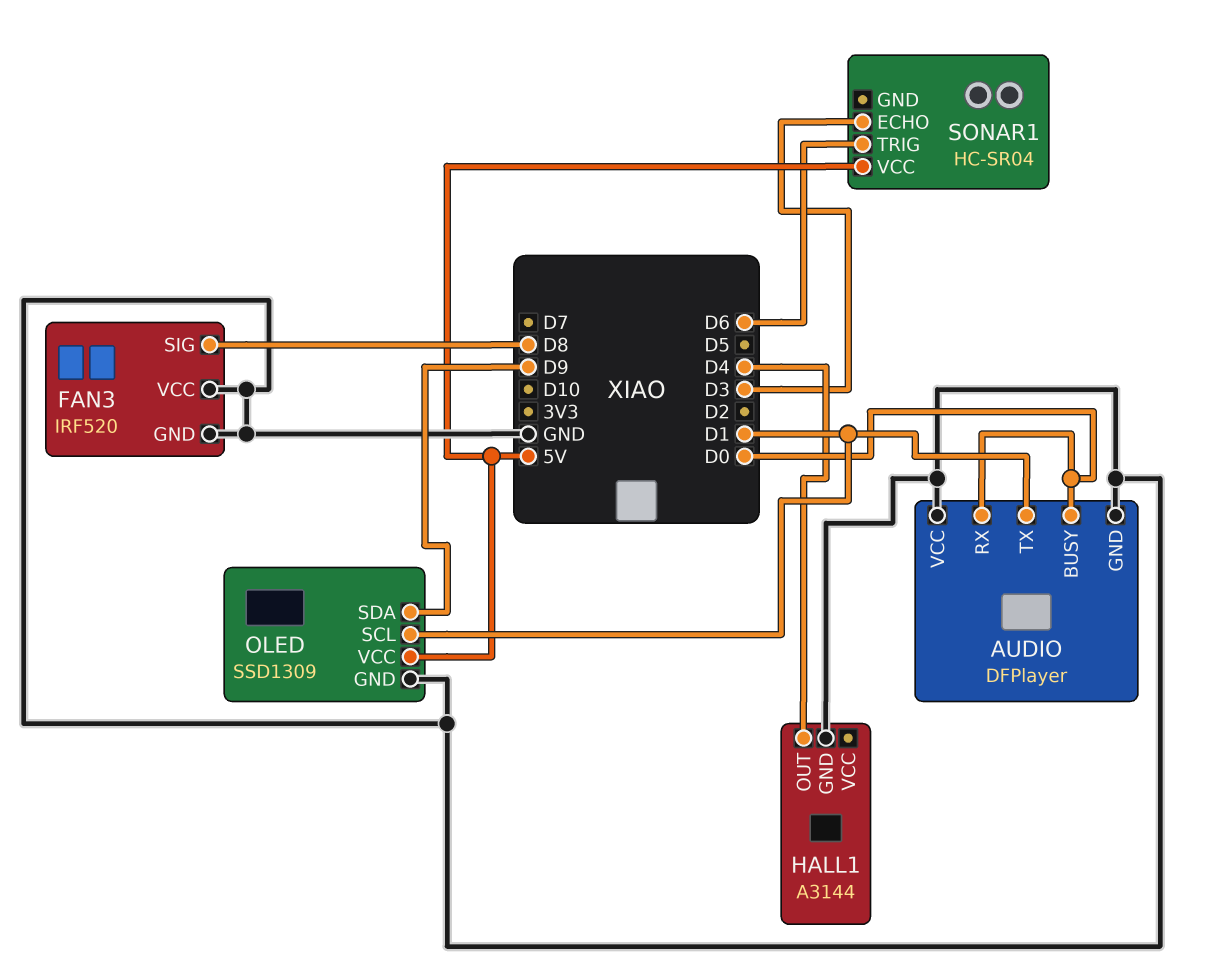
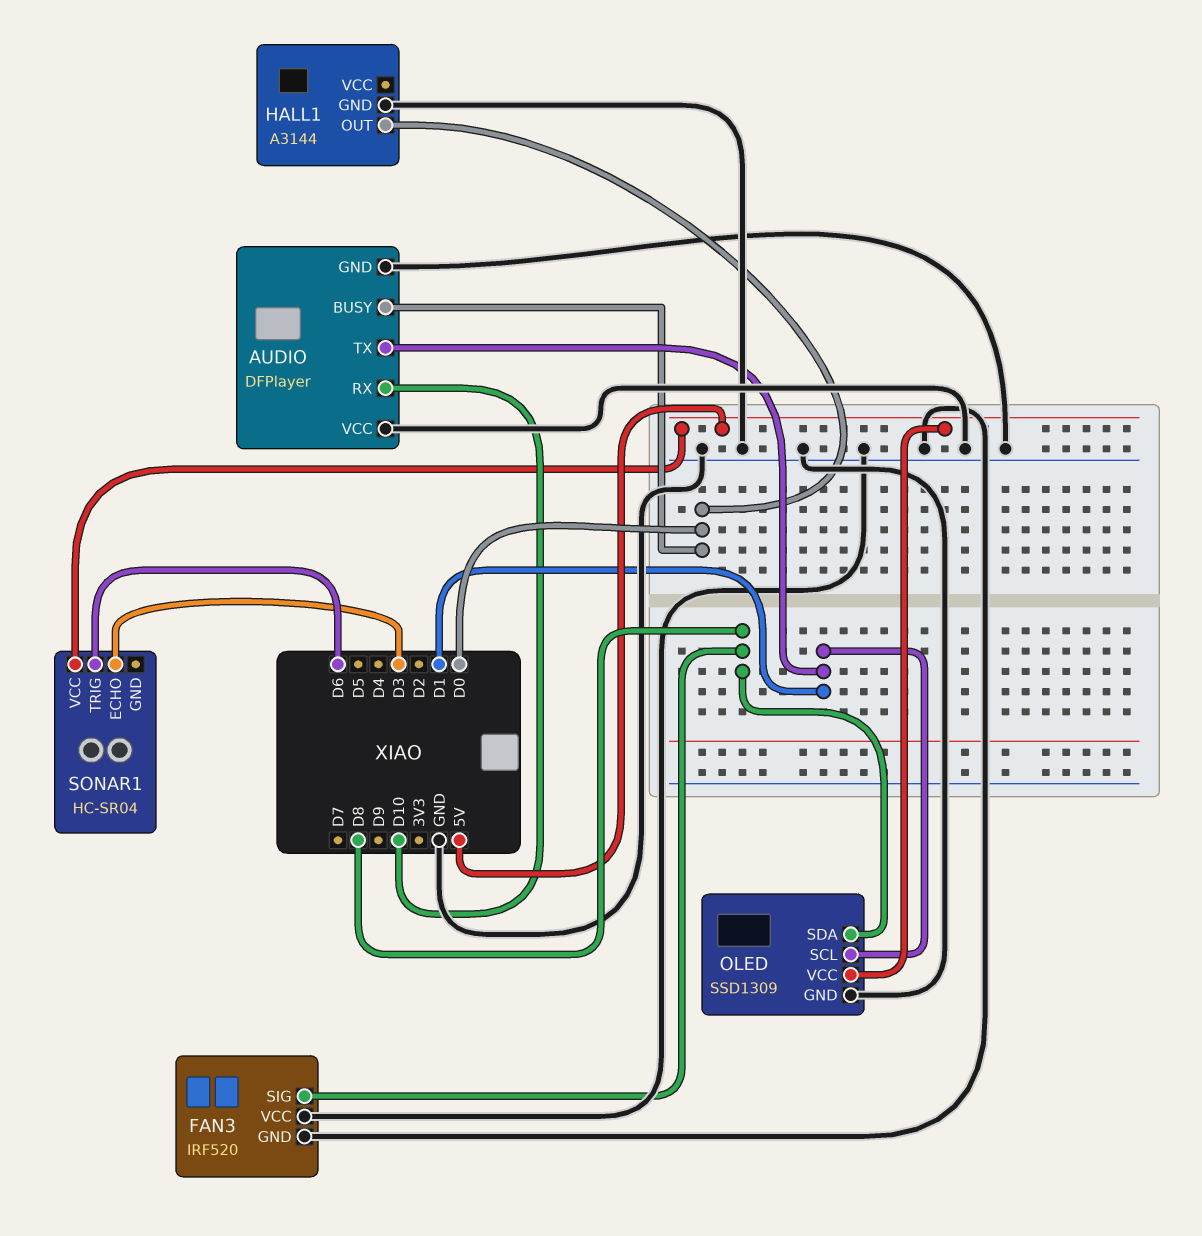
AUDIO pin RX: D0 -> D10
HALL1 pin OUT: D4 -> D0
OLED pin SDA: D9 -> D8

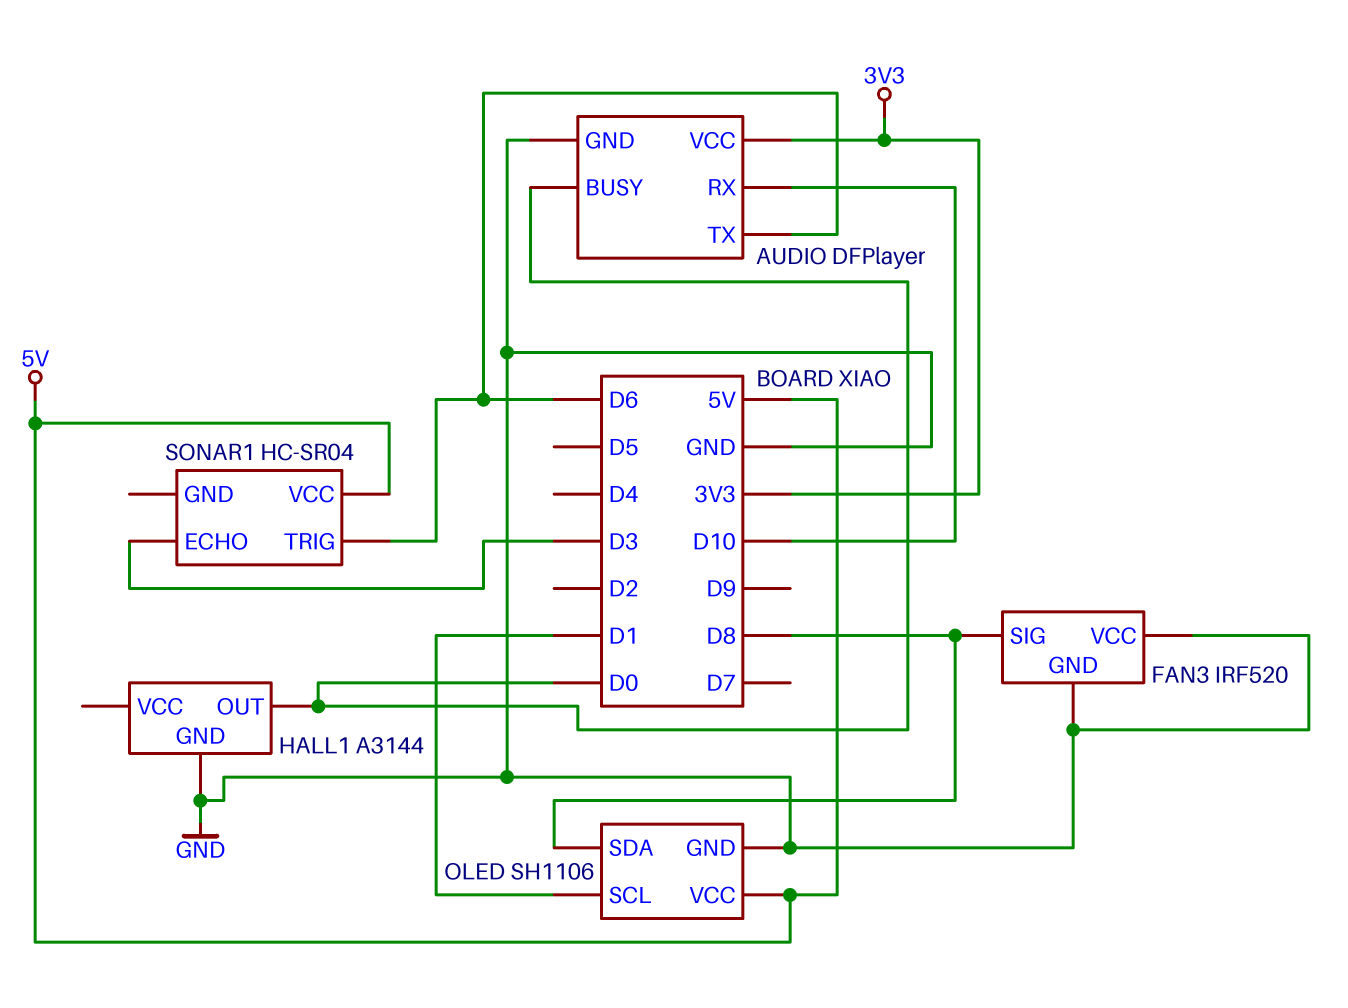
AUDIO pin TX: D1 -> D6
AUDIO pin VCC: GND -> 3V3
OLED: SSD1309 -> SH1106

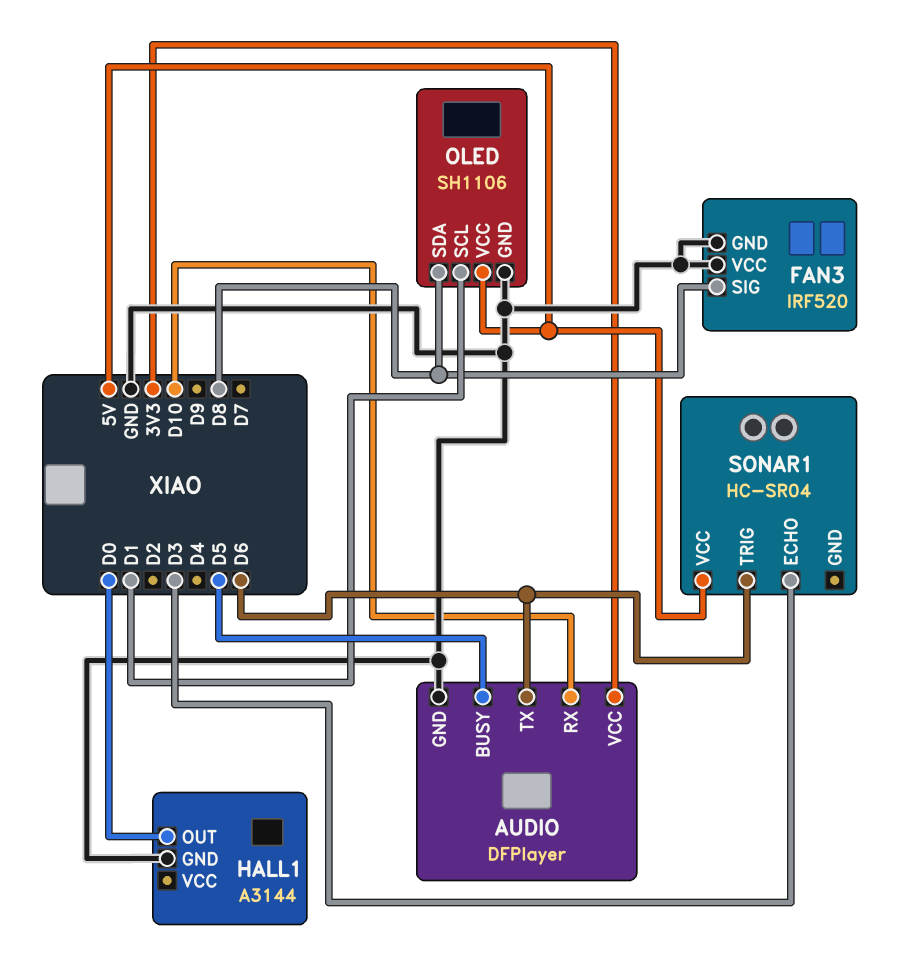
AUDIO pin BUSY: D0 -> D5

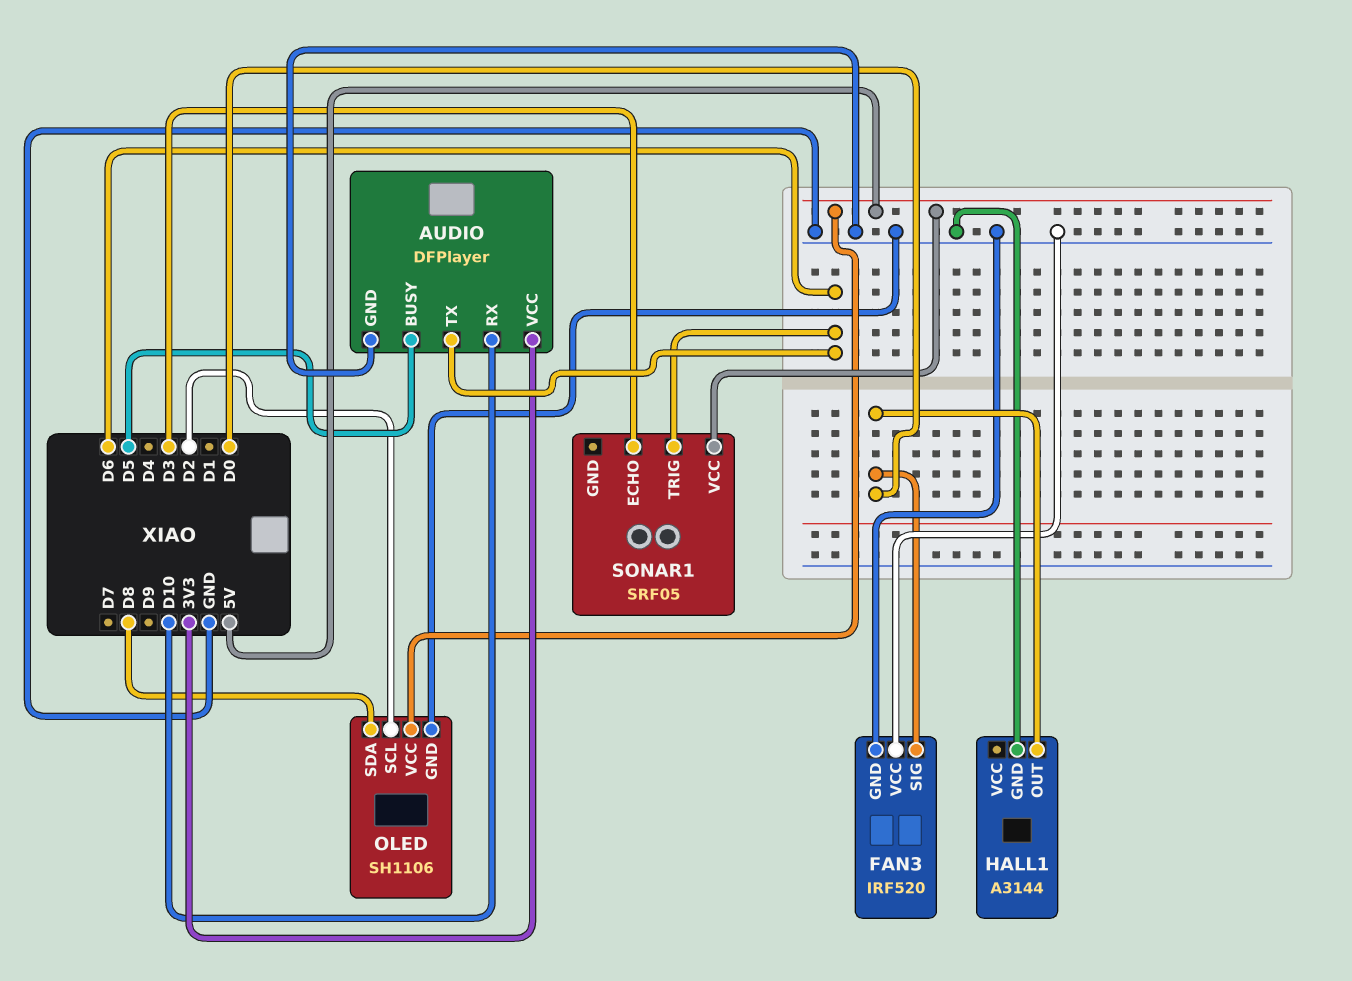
FAN3 pin SIG: D8 -> D0
OLED pin SCL: D1 -> D2
SONAR1: HC-SR04 -> SRF05

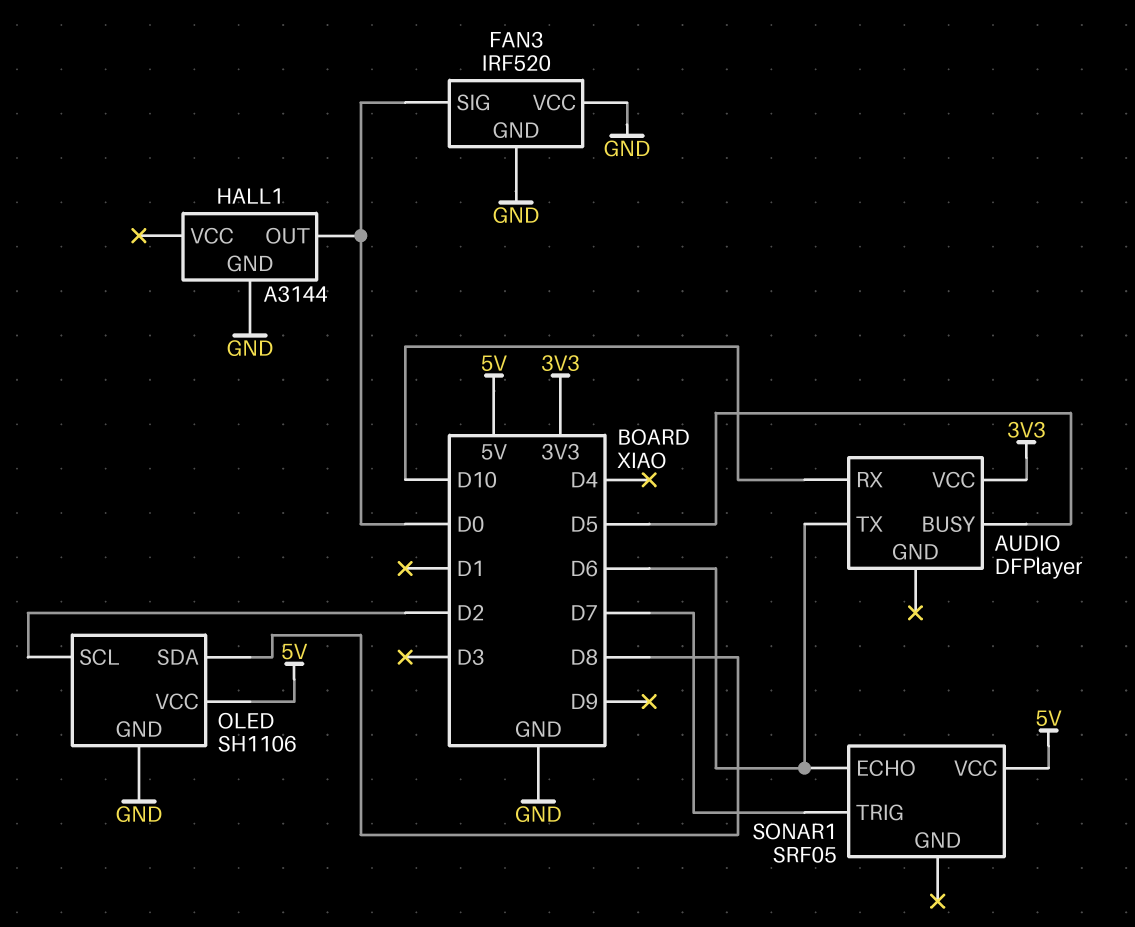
AUDIO pin GND: GND -> none
SONAR1 pin ECHO: D3 -> D6
SONAR1 pin TRIG: D6 -> D7

